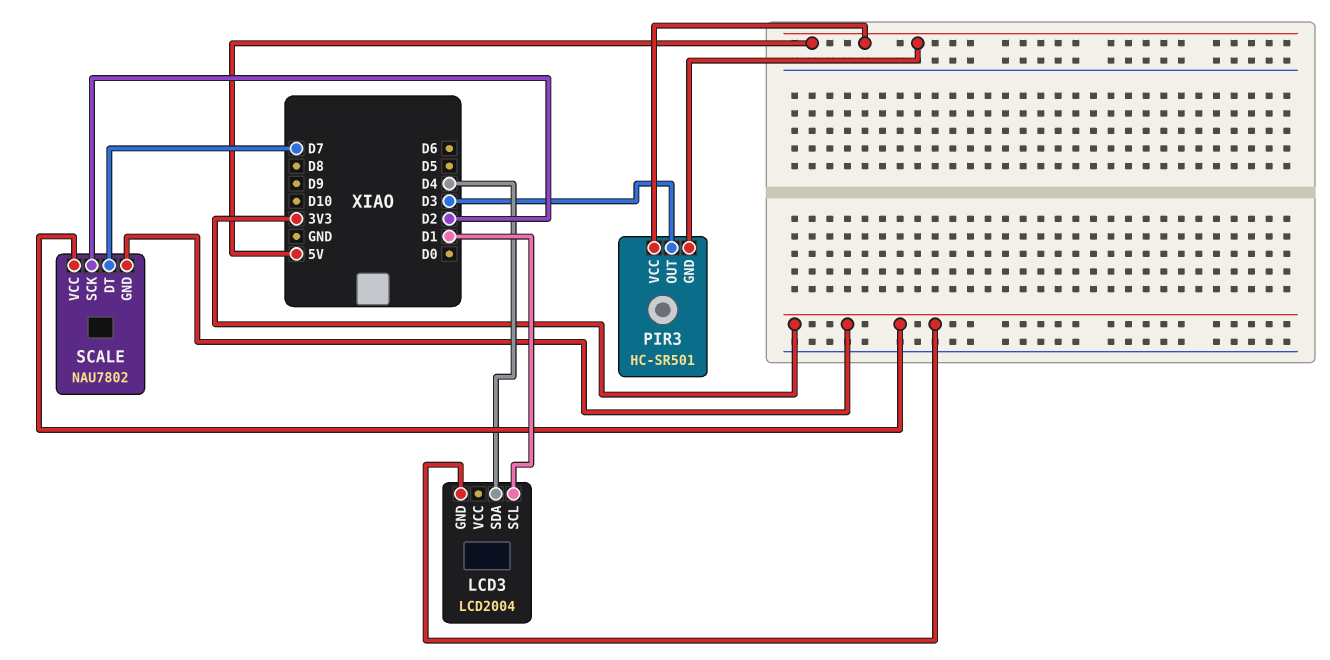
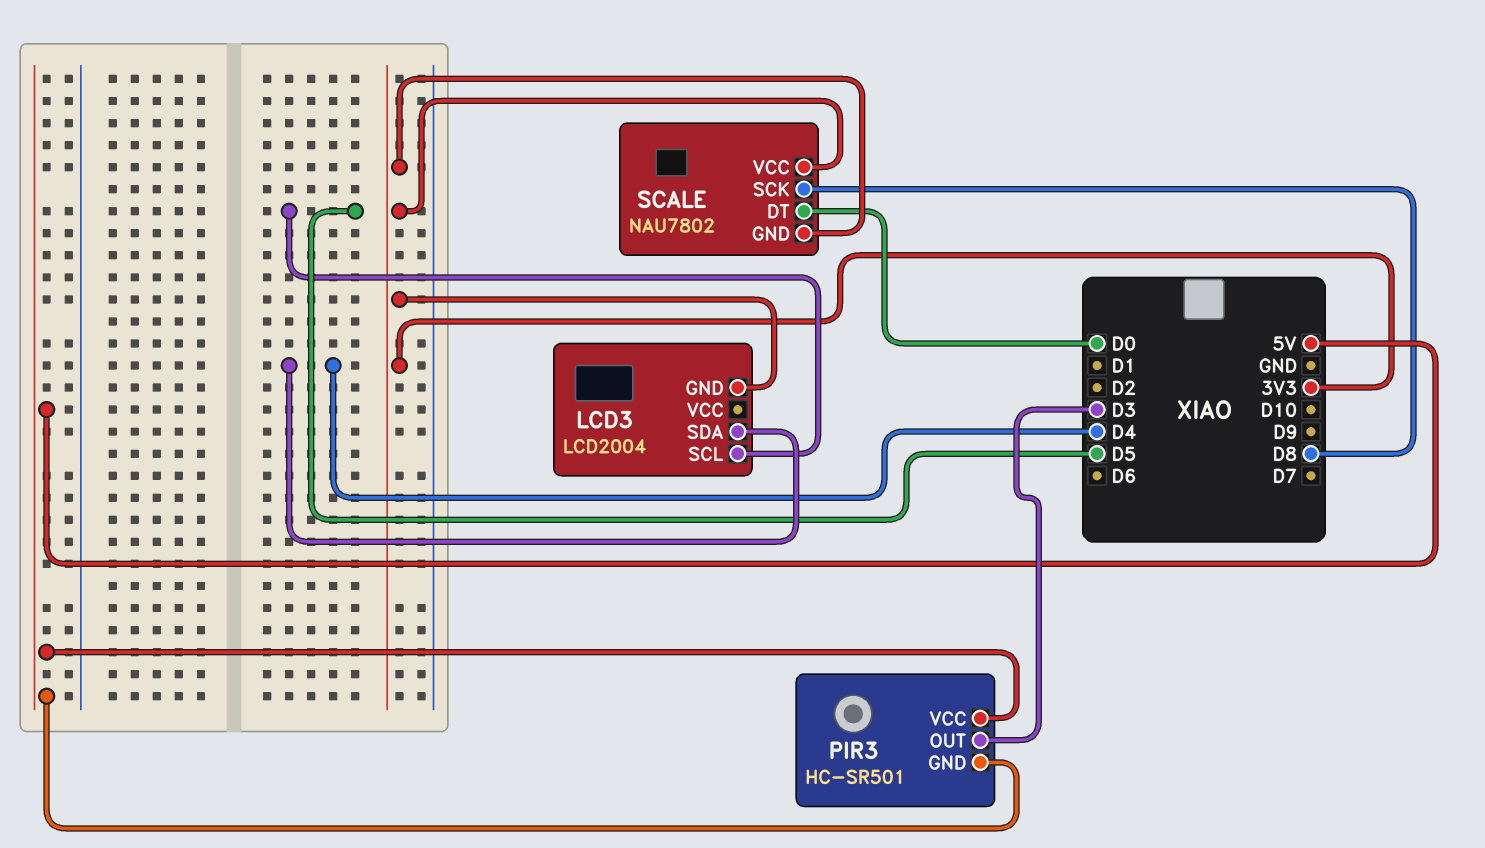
LCD3 pin SCL: D1 -> D5
SCALE pin DT: D7 -> D0
SCALE pin SCK: D2 -> D8

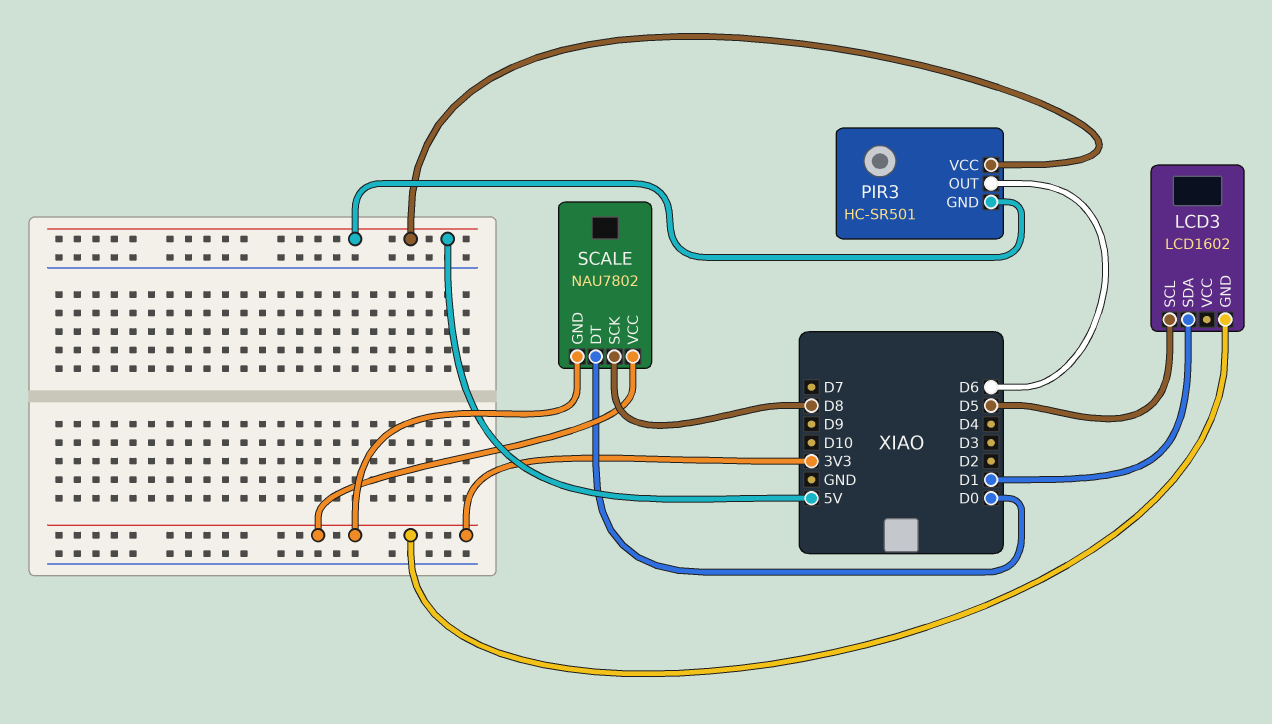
LCD3: LCD2004 -> LCD1602
LCD3 pin SDA: D4 -> D1
PIR3 pin OUT: D3 -> D6

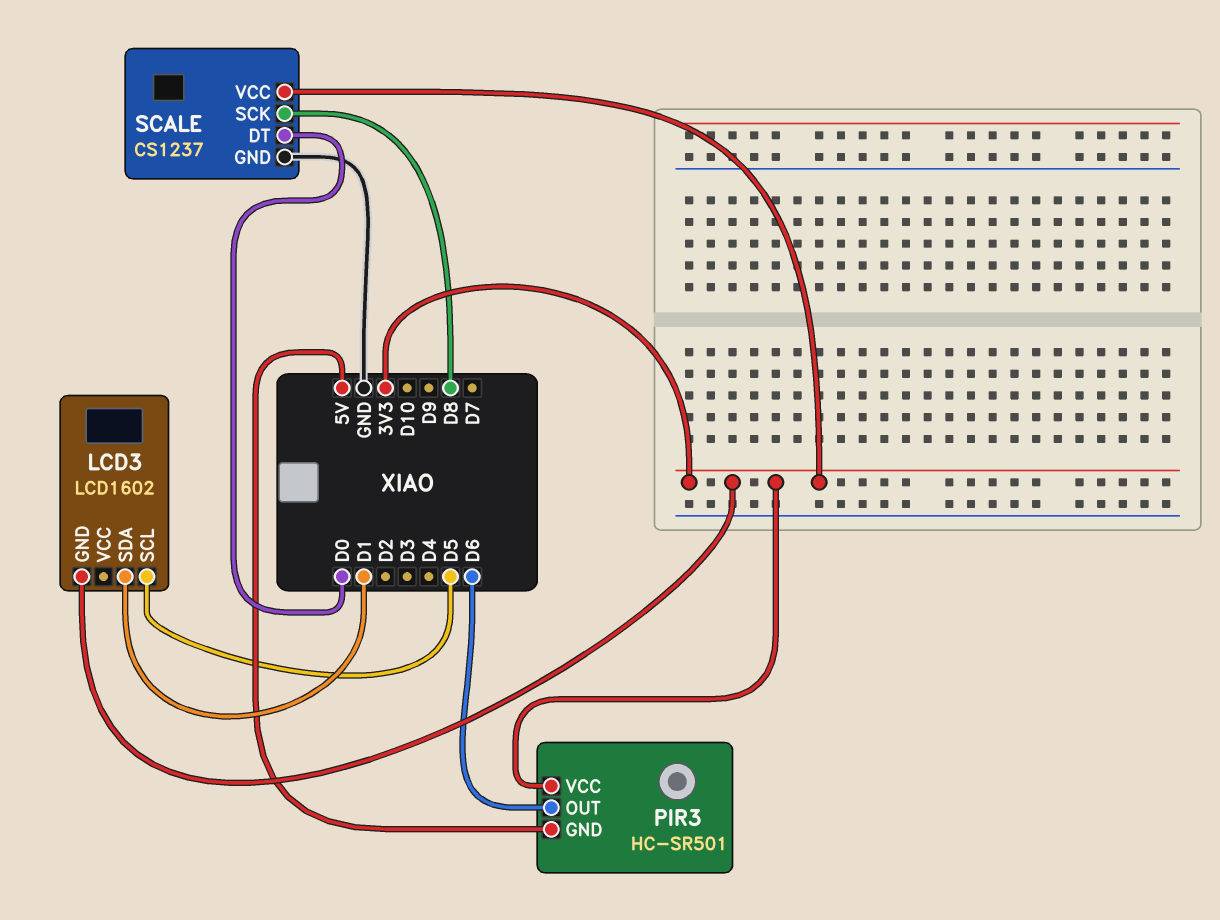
PIR3 pin VCC: 5V -> 3V3
SCALE: NAU7802 -> CS1237
SCALE pin GND: 3V3 -> GND

